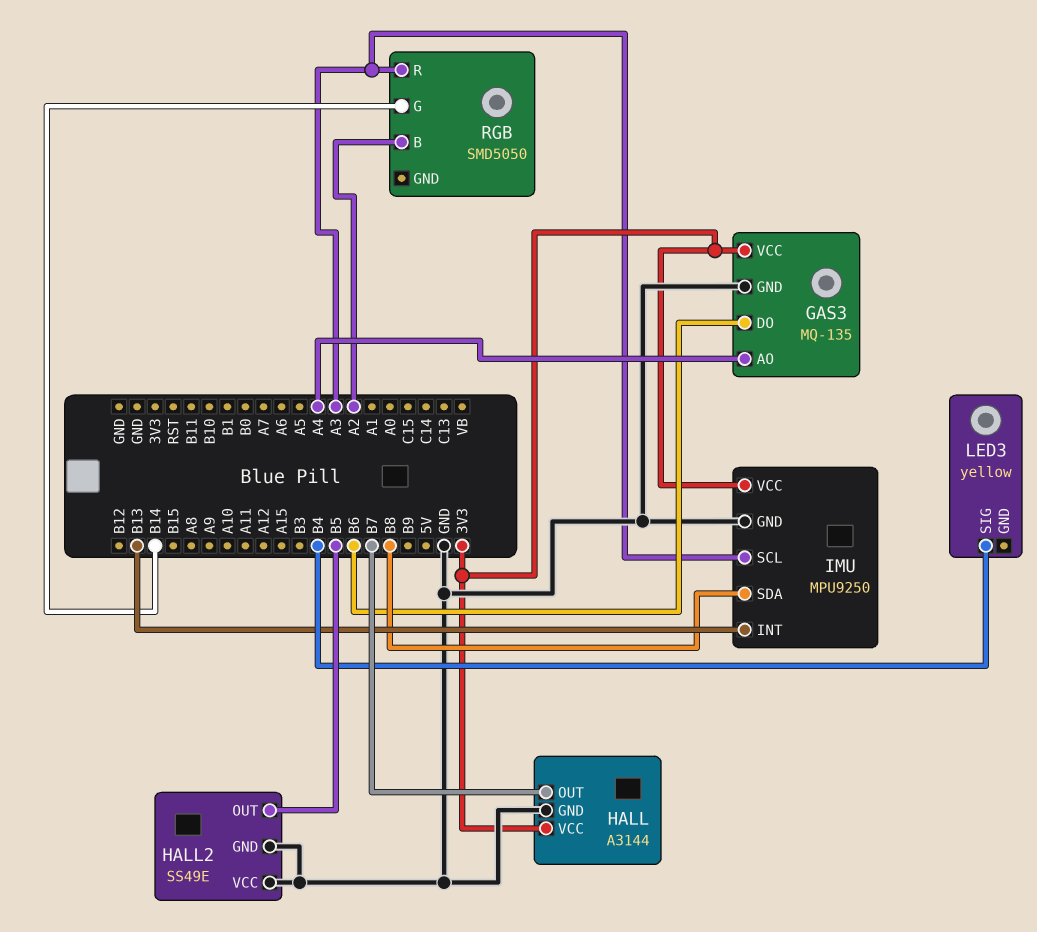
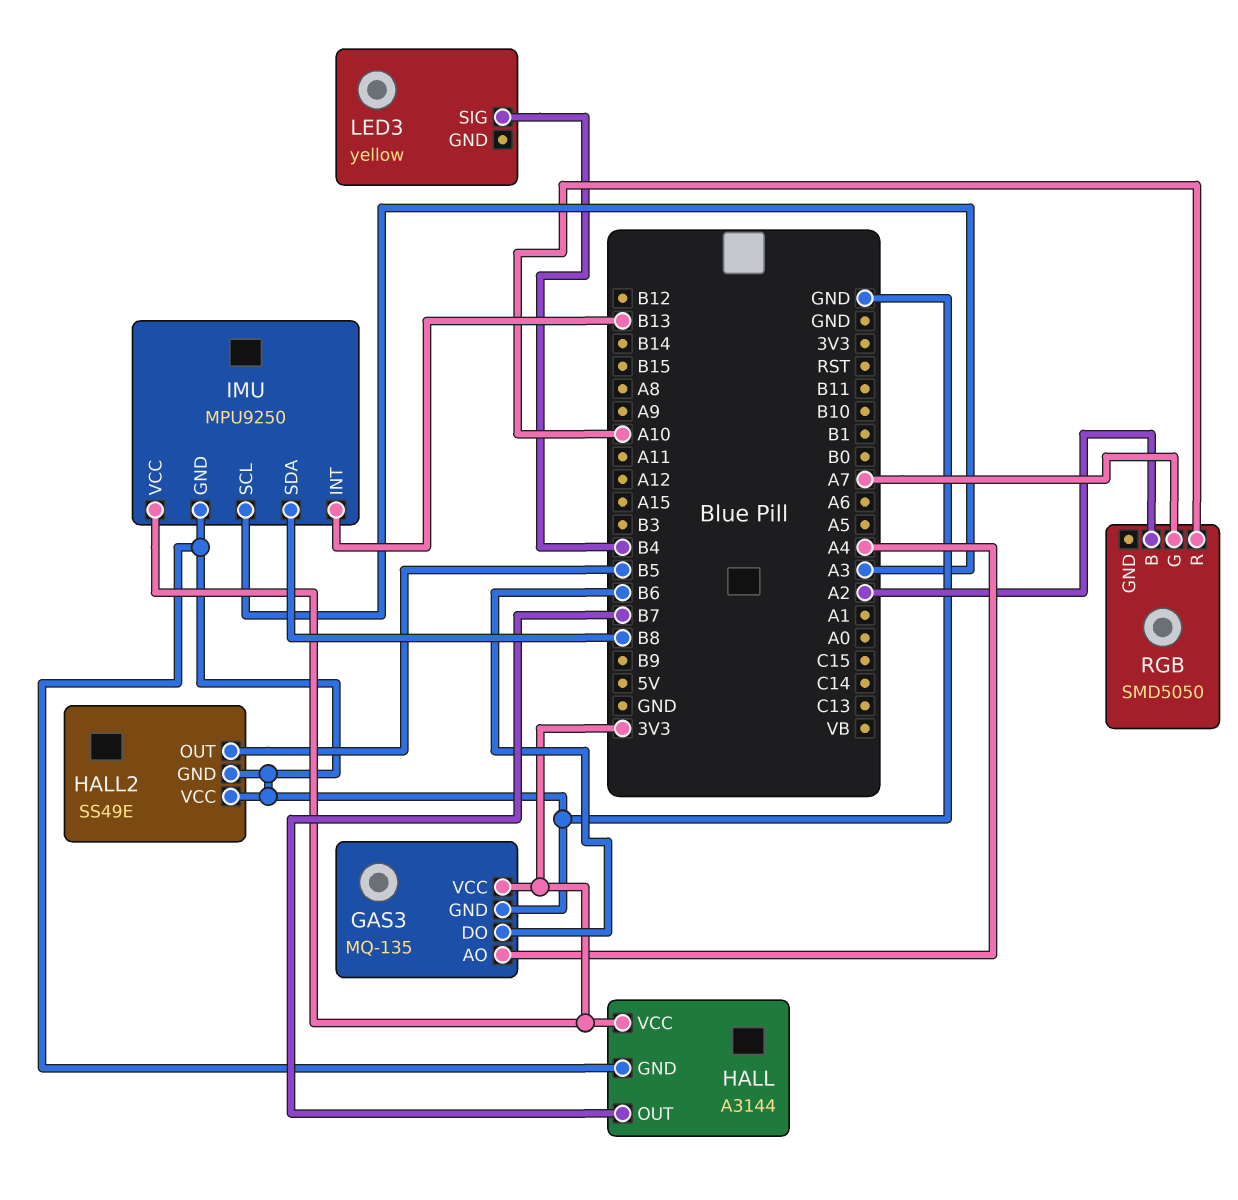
RGB pin G: B14 -> A7
RGB pin R: A3 -> A10

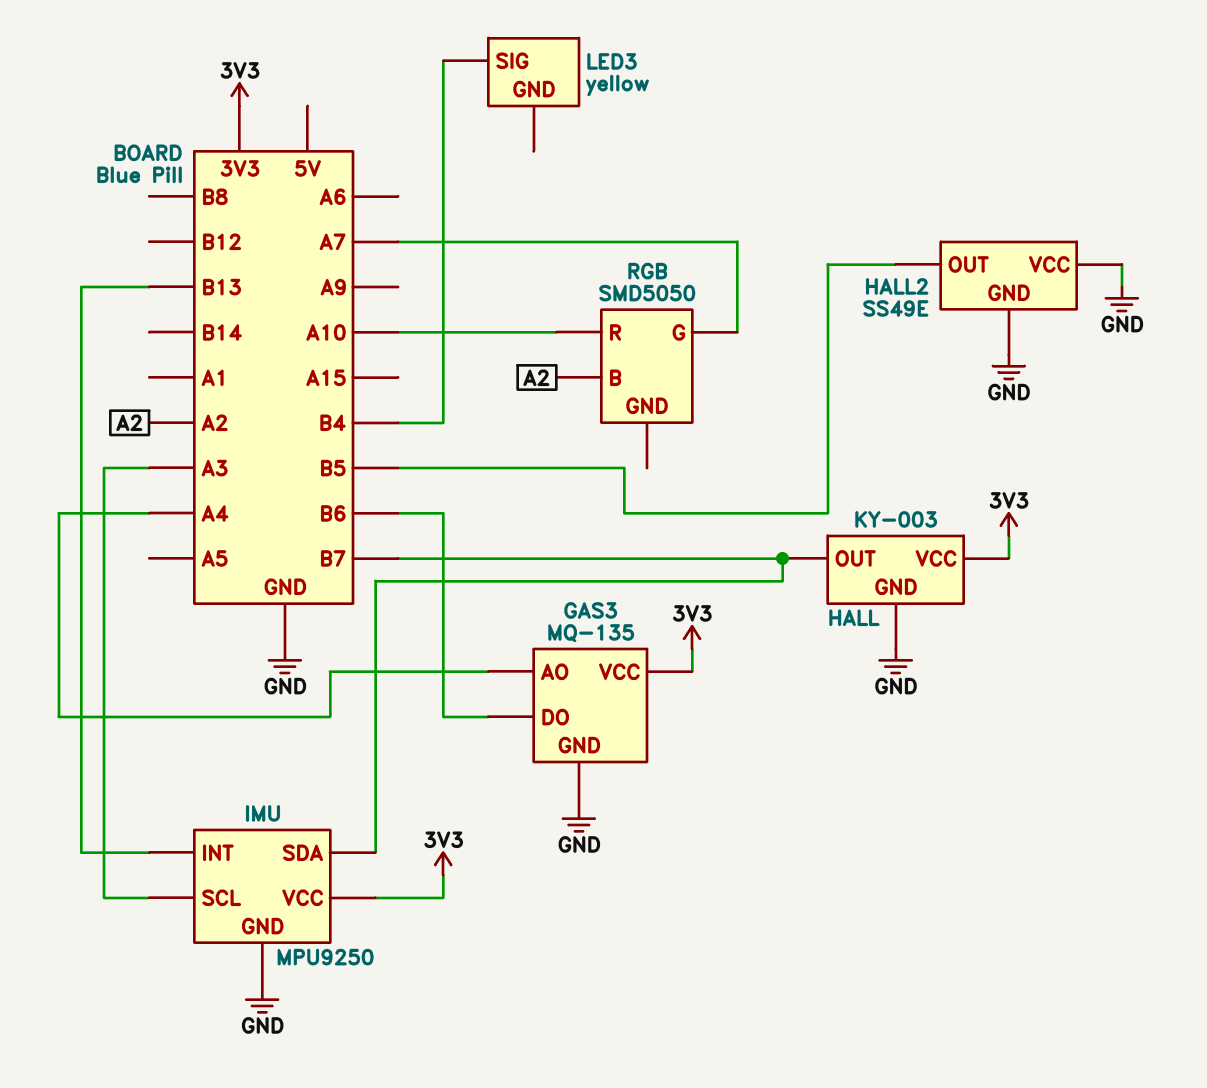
HALL: A3144 -> KY-003
IMU pin SDA: B8 -> B7

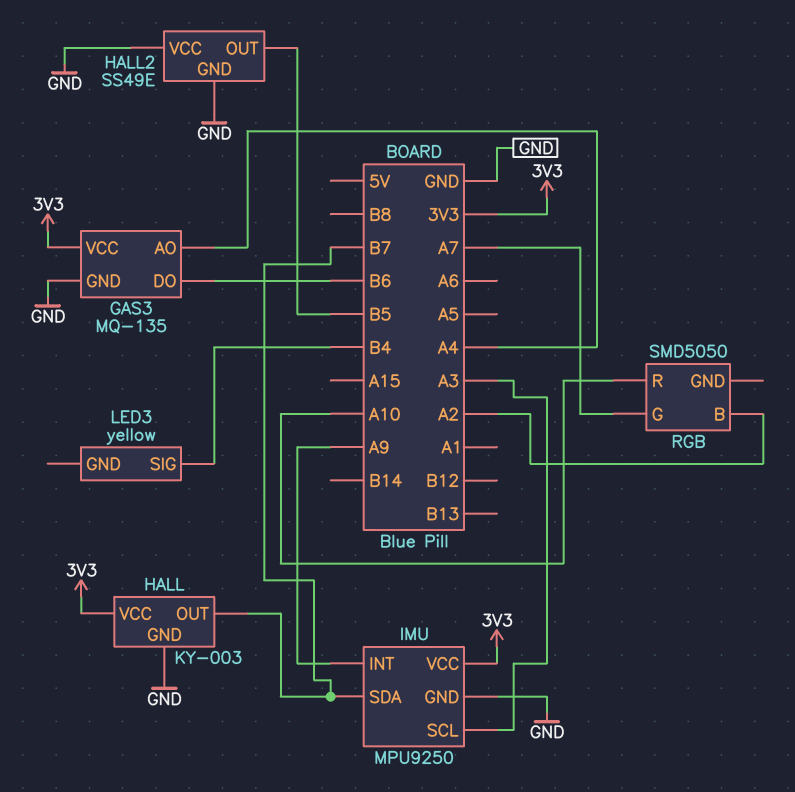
IMU pin INT: B13 -> A9

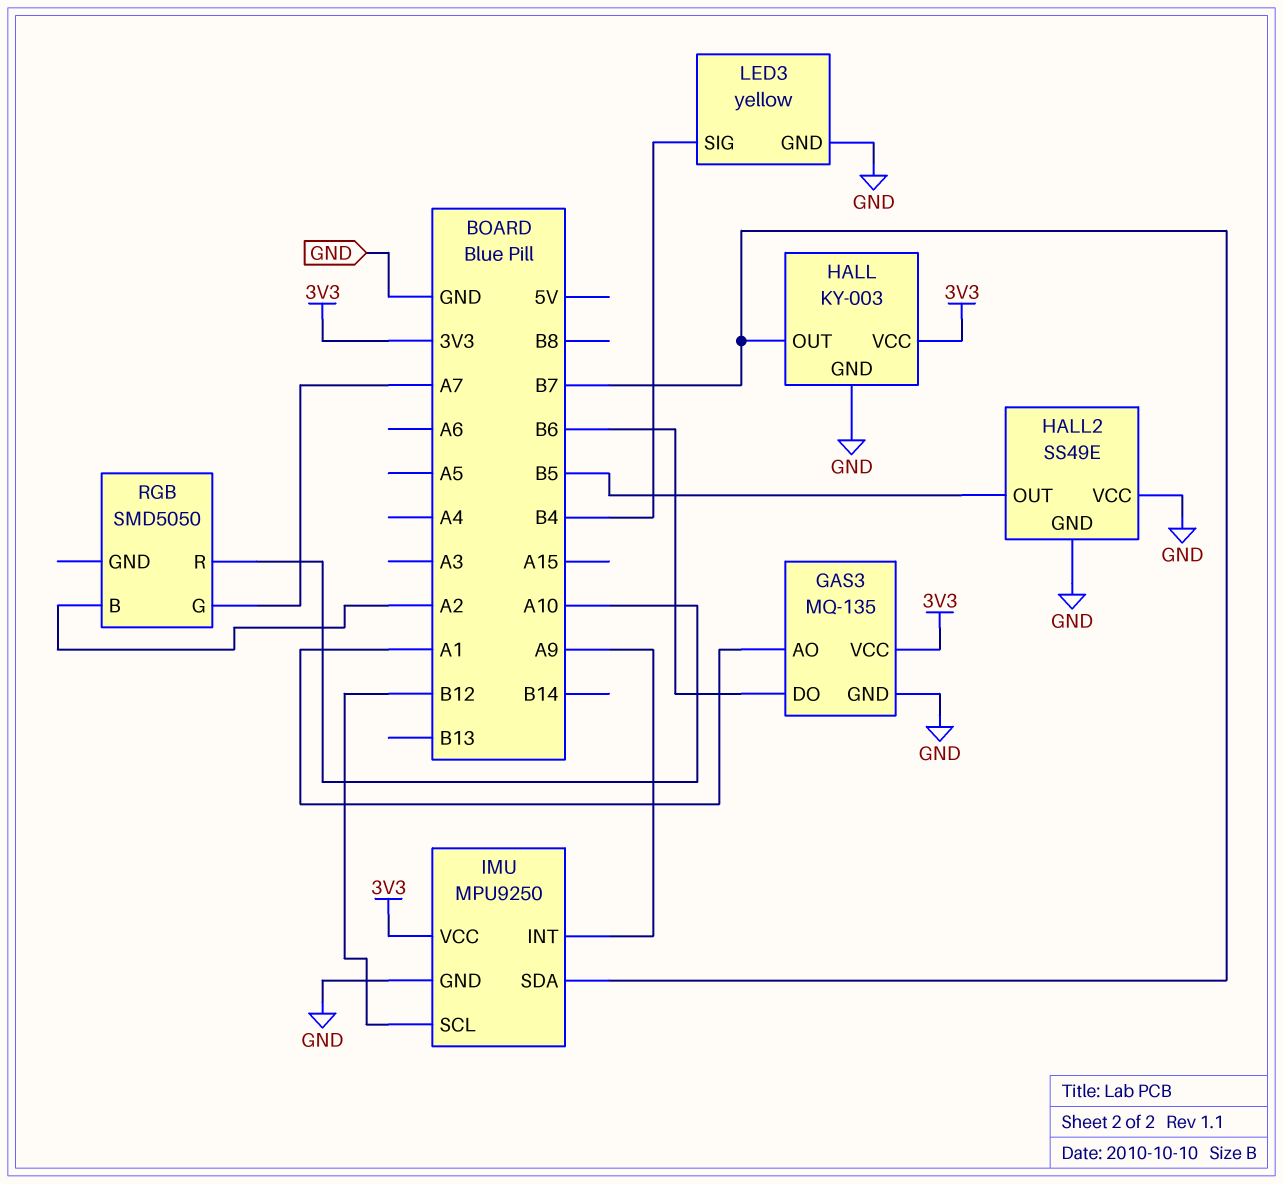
GAS3 pin AO: A4 -> A1
IMU pin SCL: A3 -> B12
LED3 pin GND: none -> GND

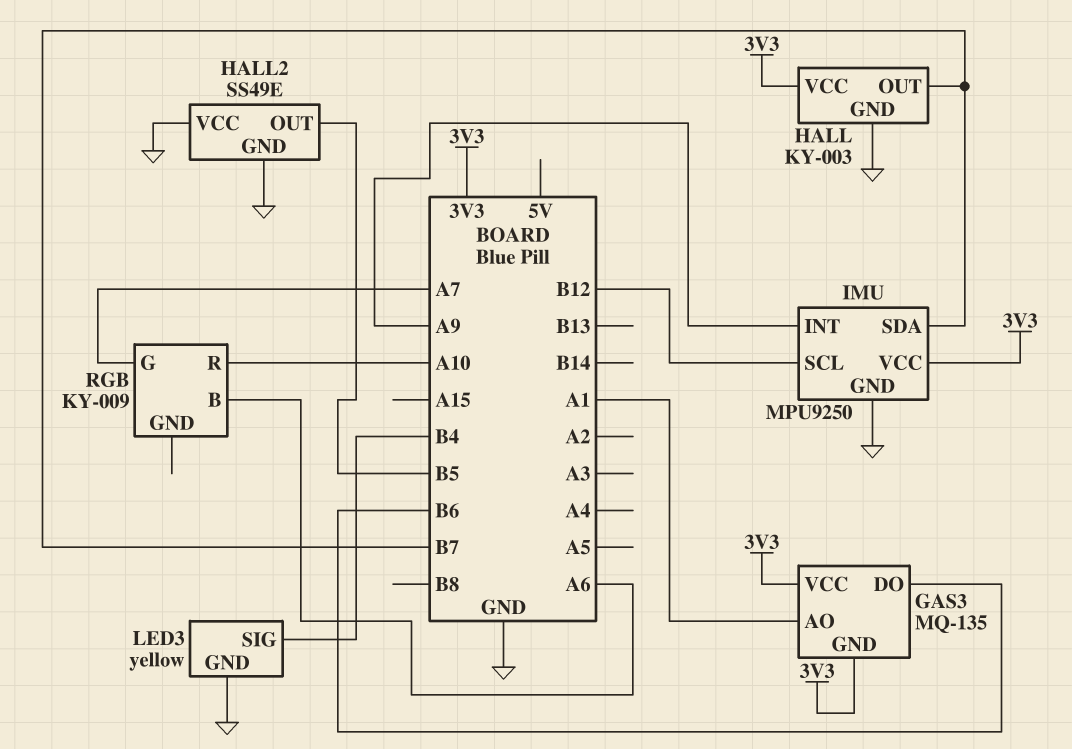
GAS3 pin GND: GND -> 3V3
RGB: SMD5050 -> KY-009
RGB pin B: A2 -> A6

